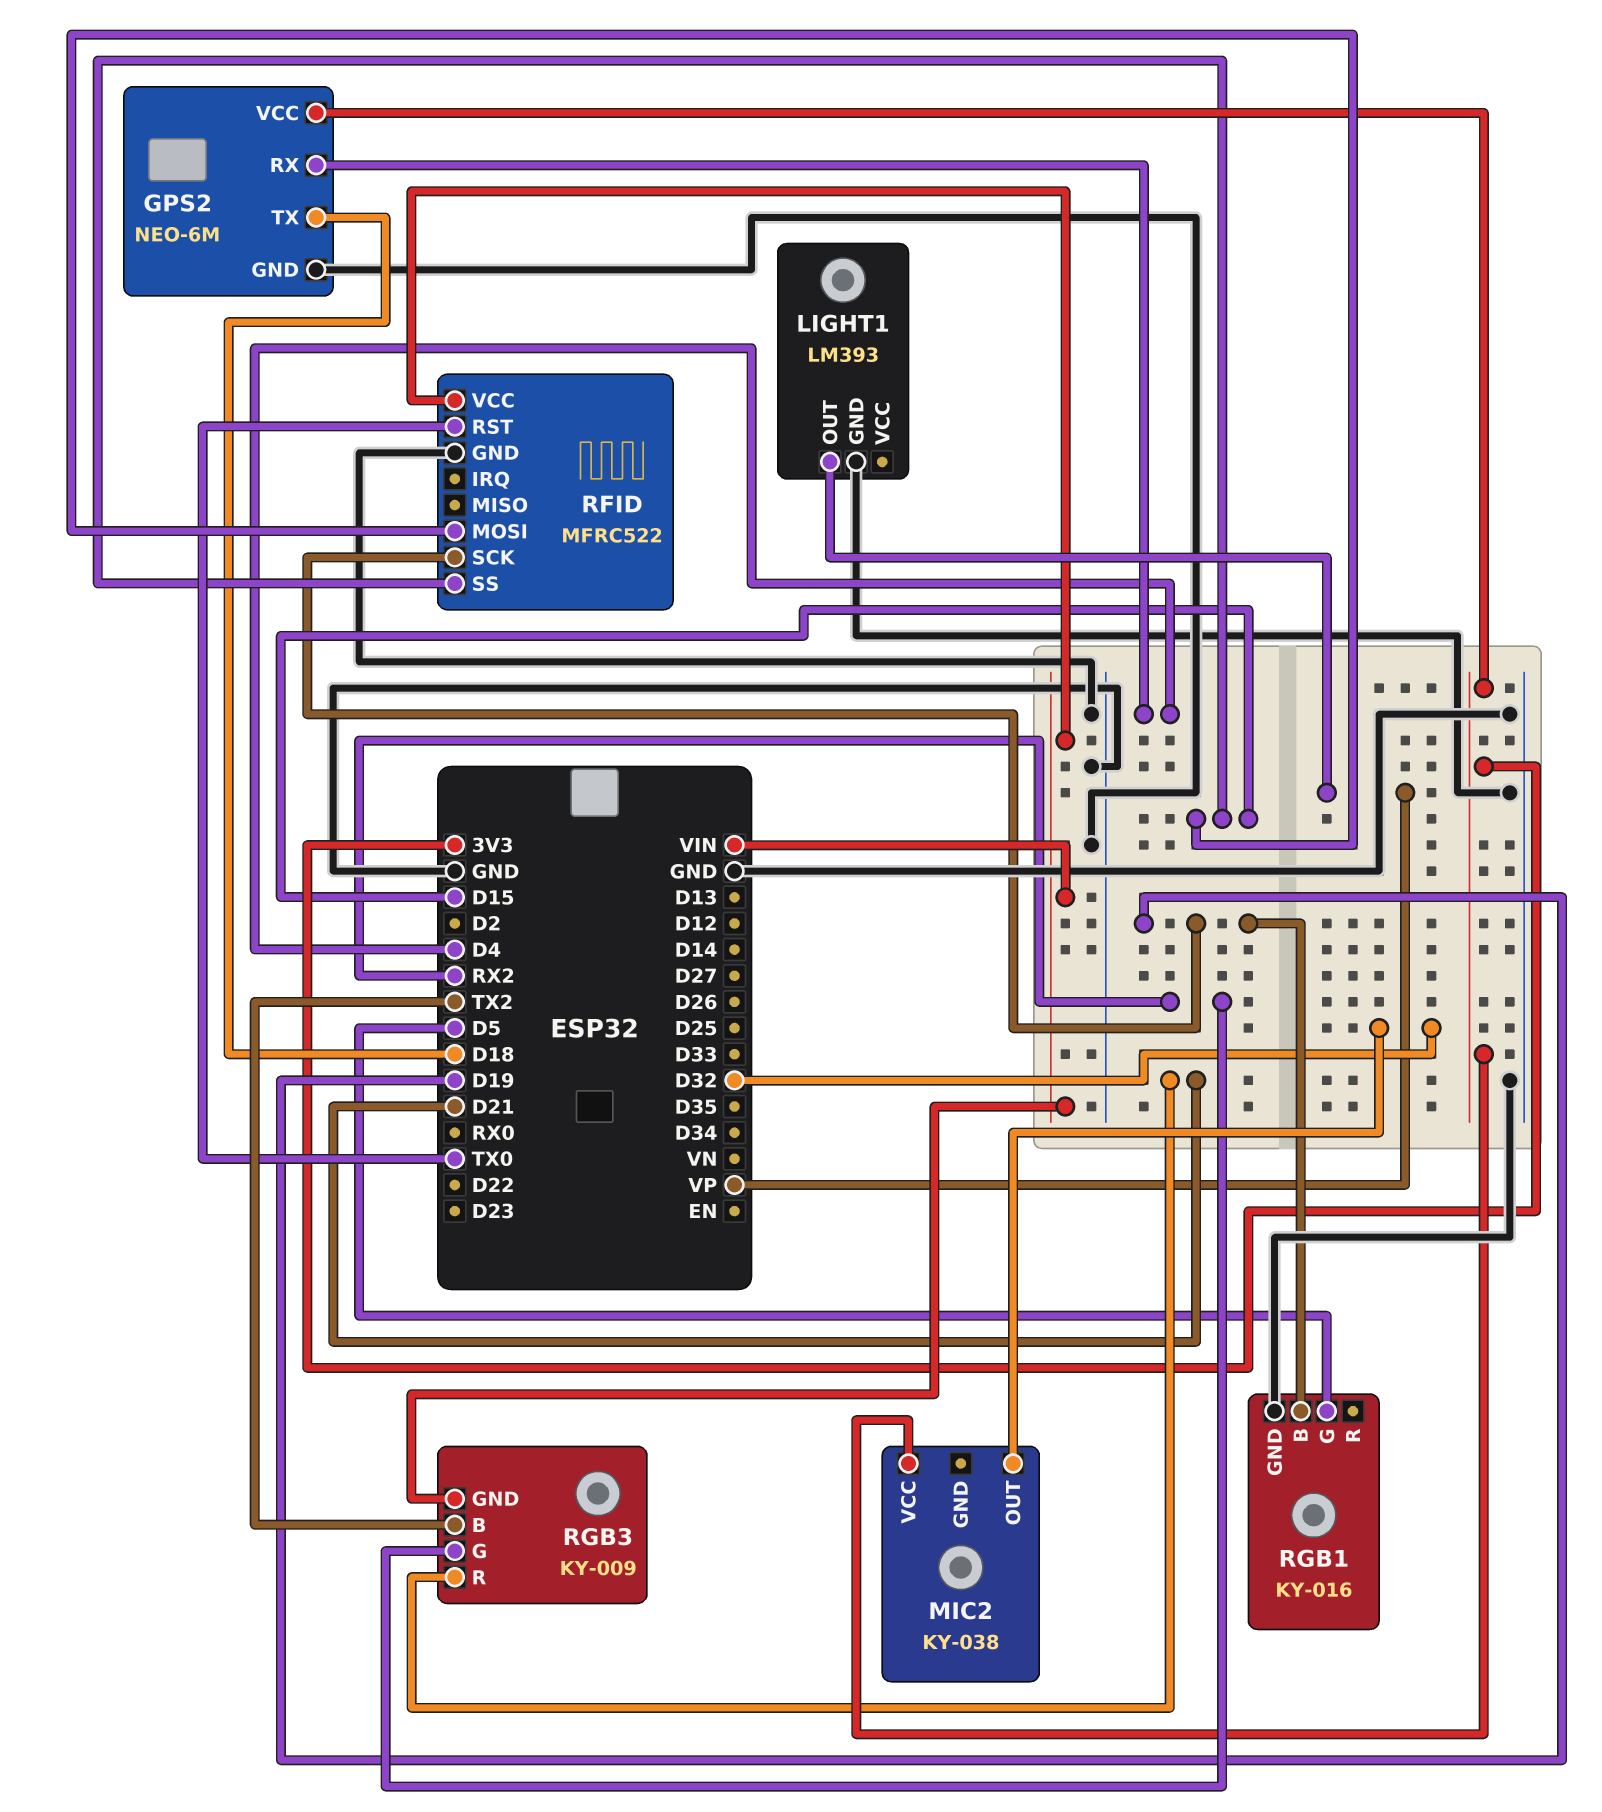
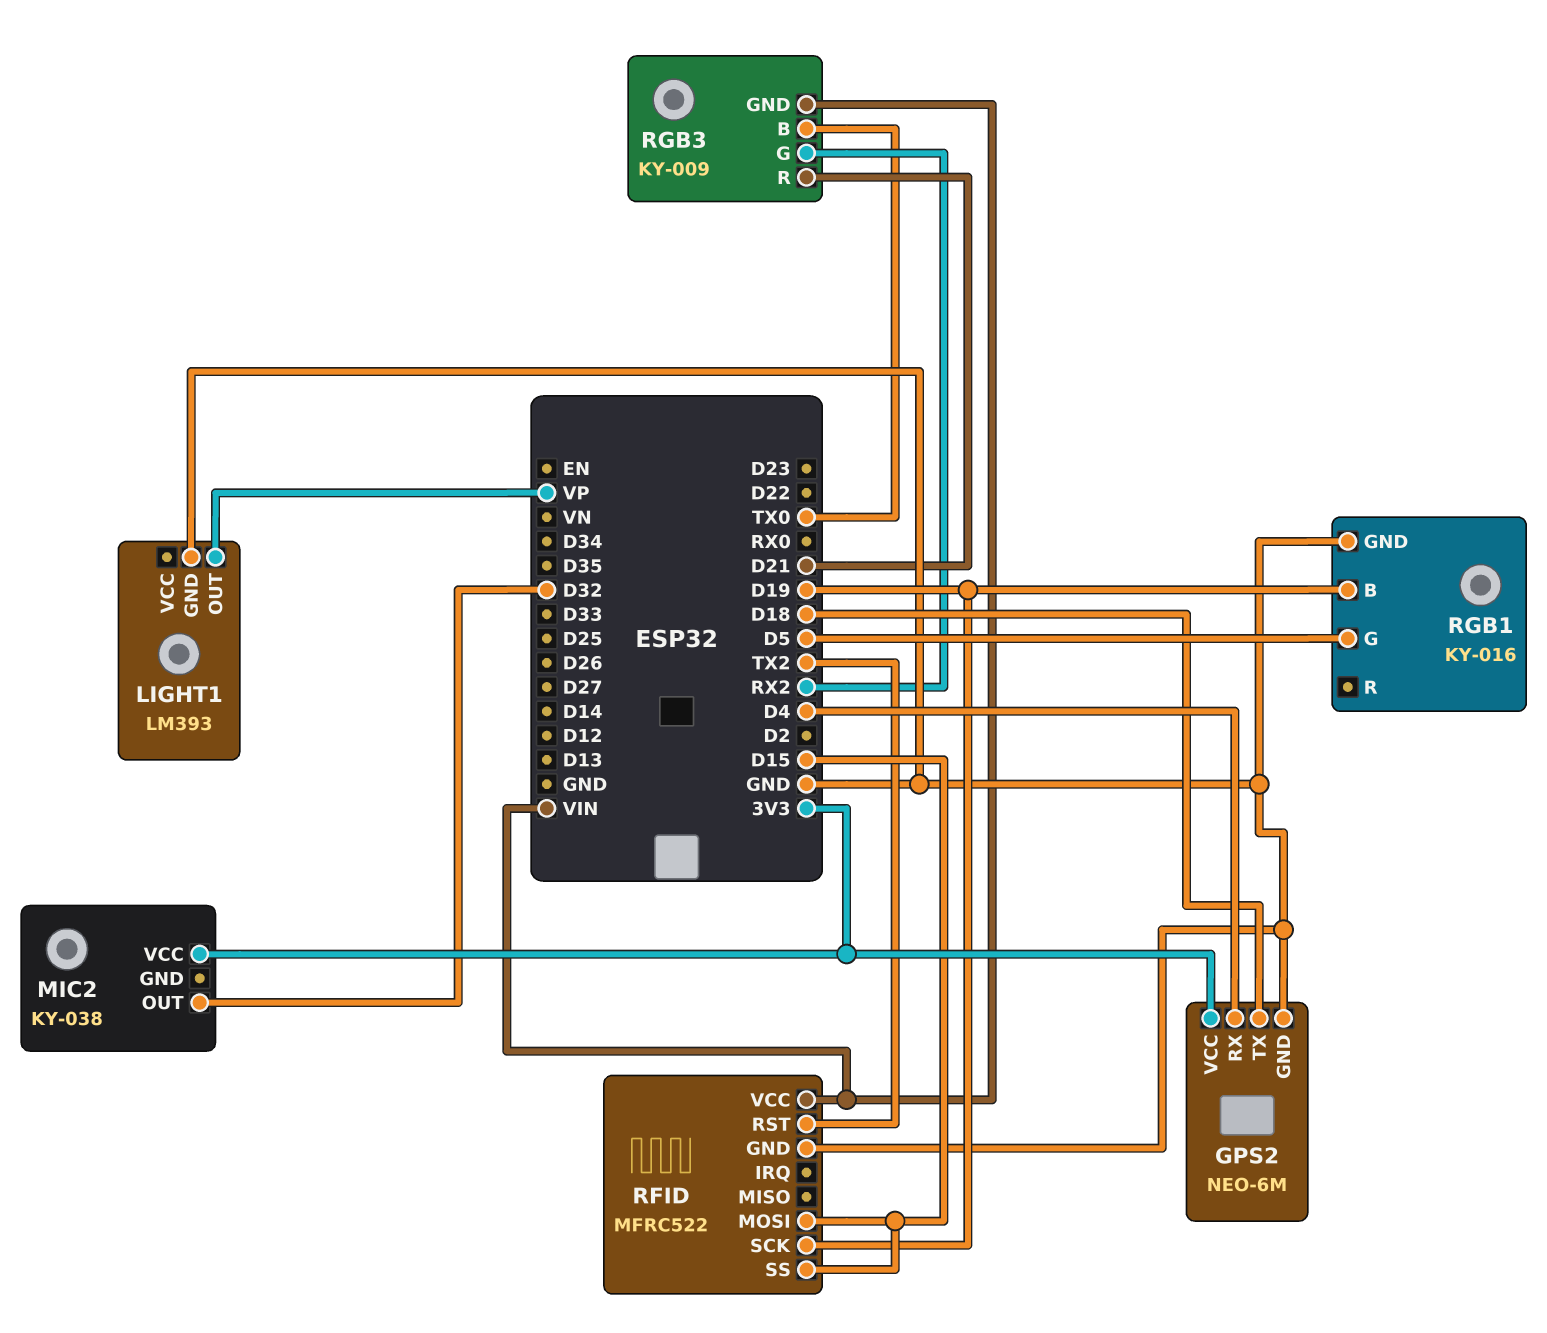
RFID pin RST: TX0 -> TX2
RGB3 pin B: TX2 -> TX0

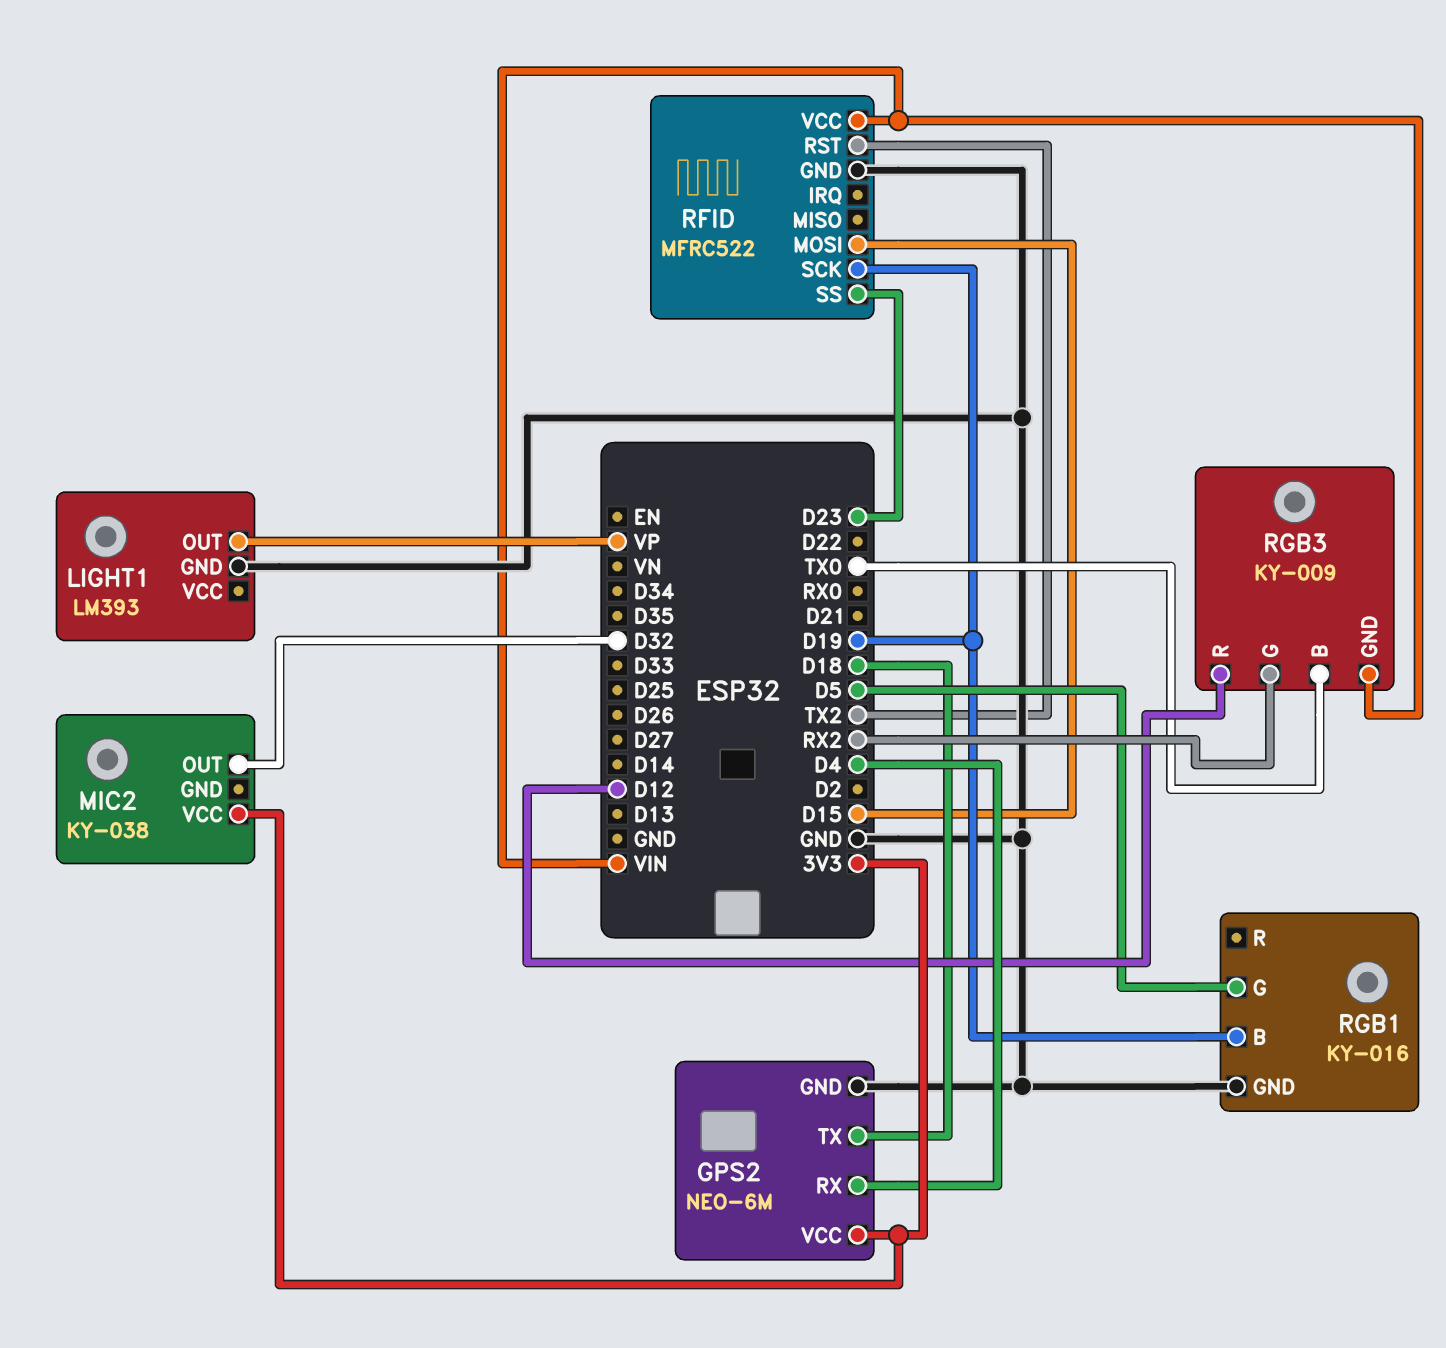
RFID pin SS: D15 -> D23
RGB3 pin R: D21 -> D12

